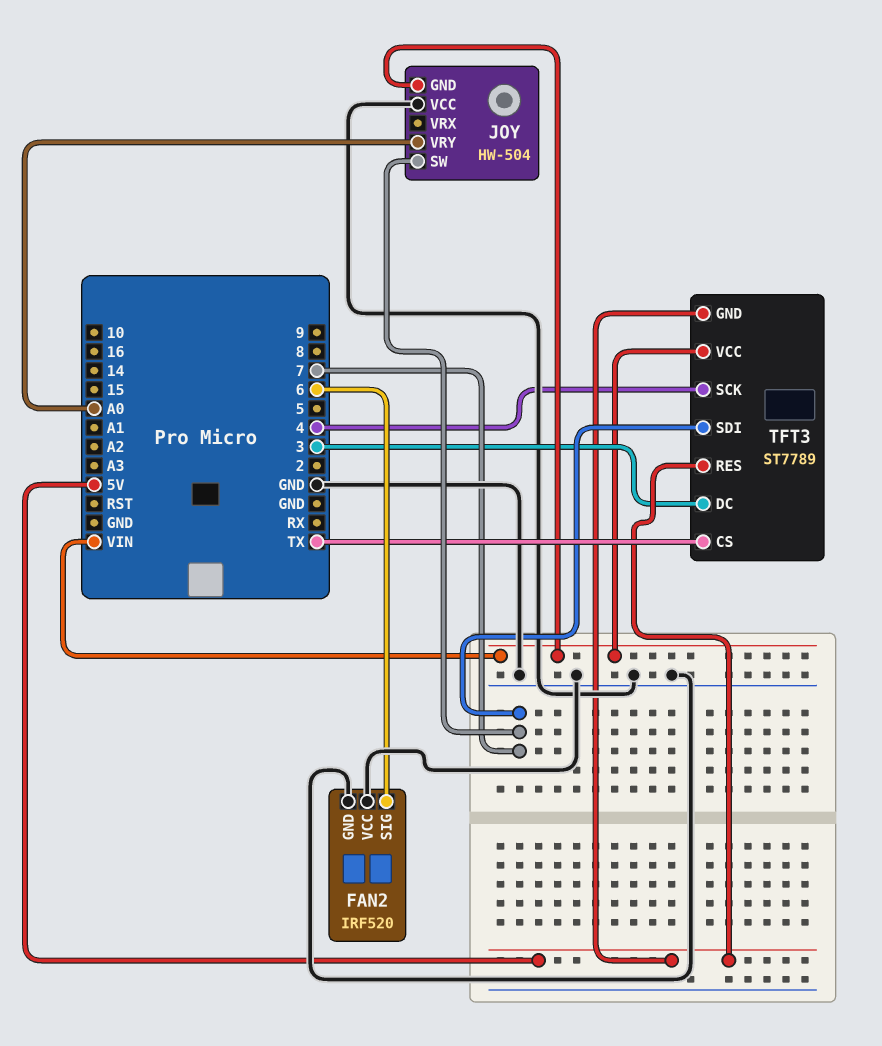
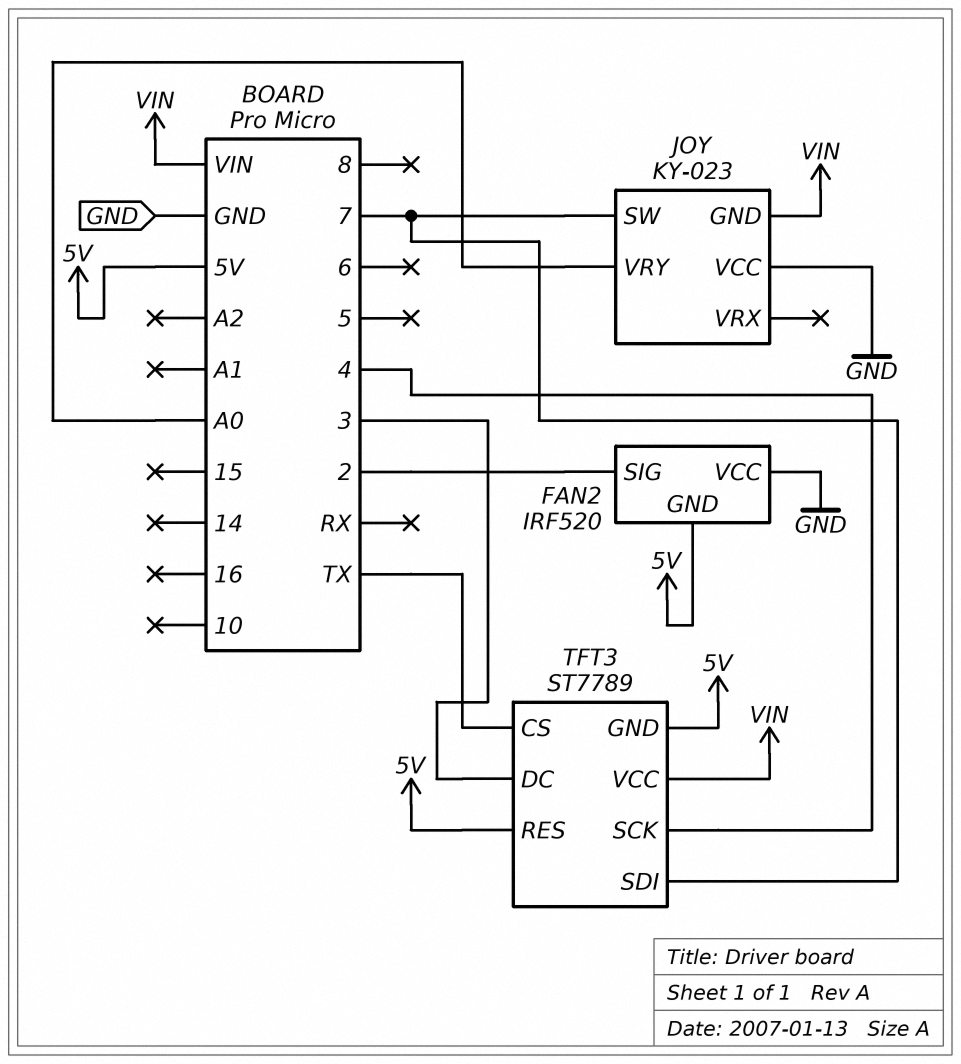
FAN2 pin GND: GND -> 5V
FAN2 pin SIG: 6 -> 2
JOY: HW-504 -> KY-023

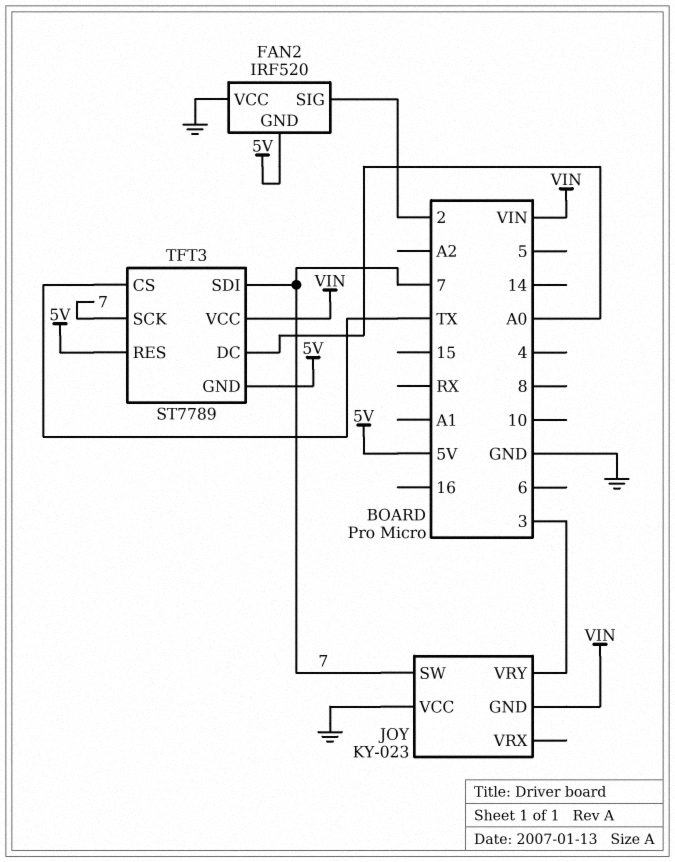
JOY pin VRY: A0 -> 3
TFT3 pin DC: 3 -> A0
TFT3 pin SCK: 4 -> 7

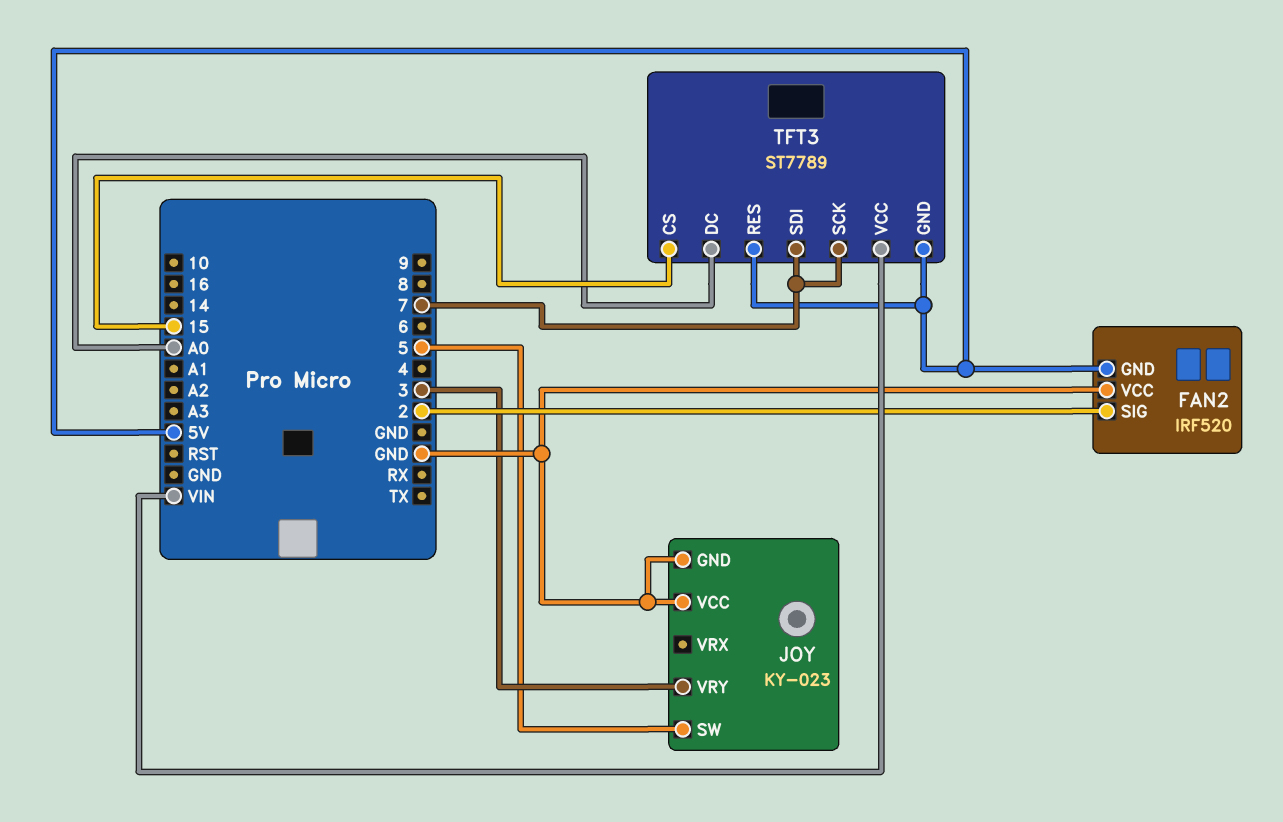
JOY pin GND: VIN -> GND
JOY pin SW: 7 -> 5
TFT3 pin CS: TX -> 15

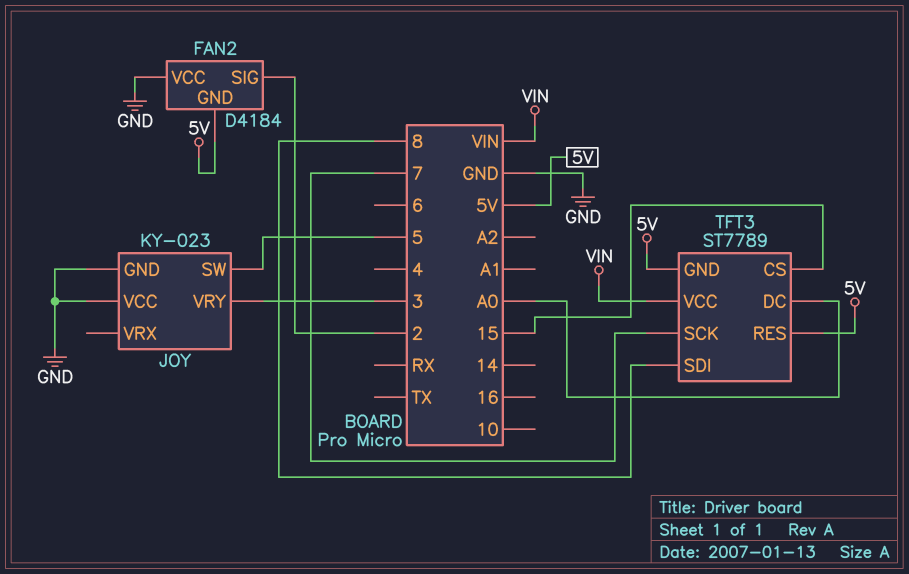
FAN2: IRF520 -> D4184
TFT3 pin SDI: 7 -> 8

